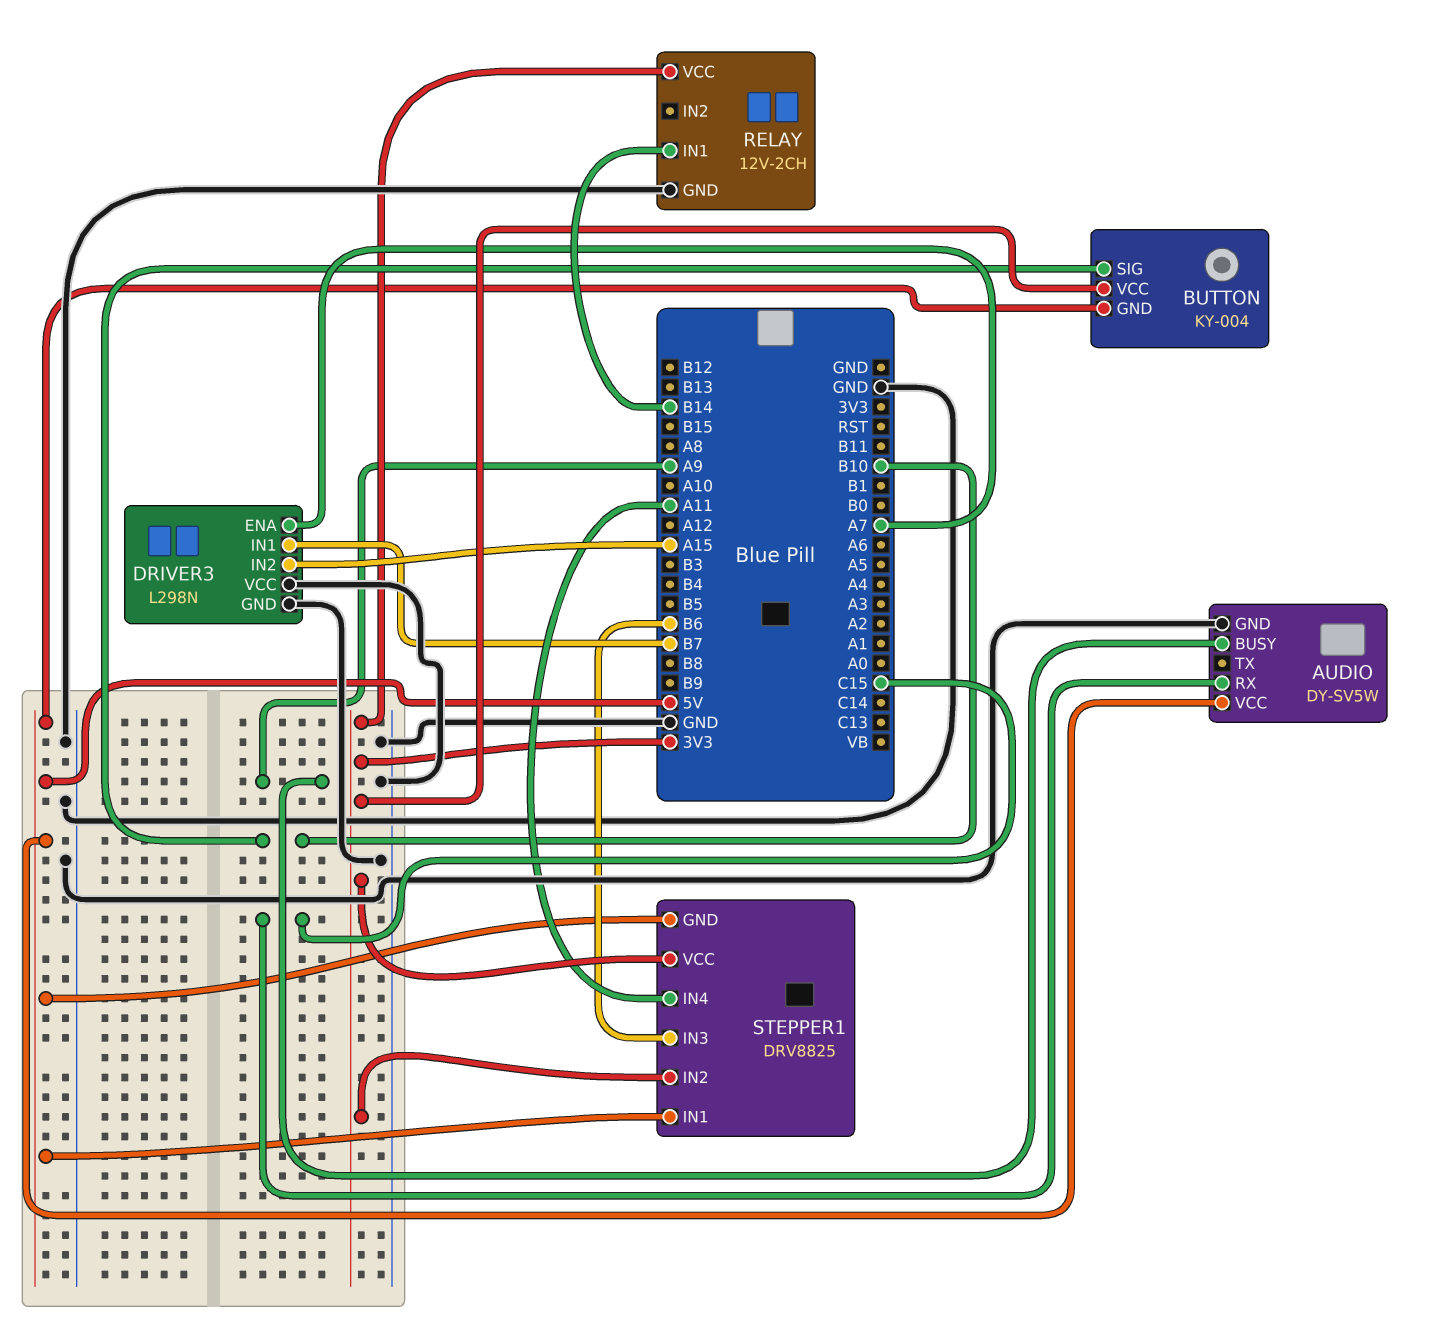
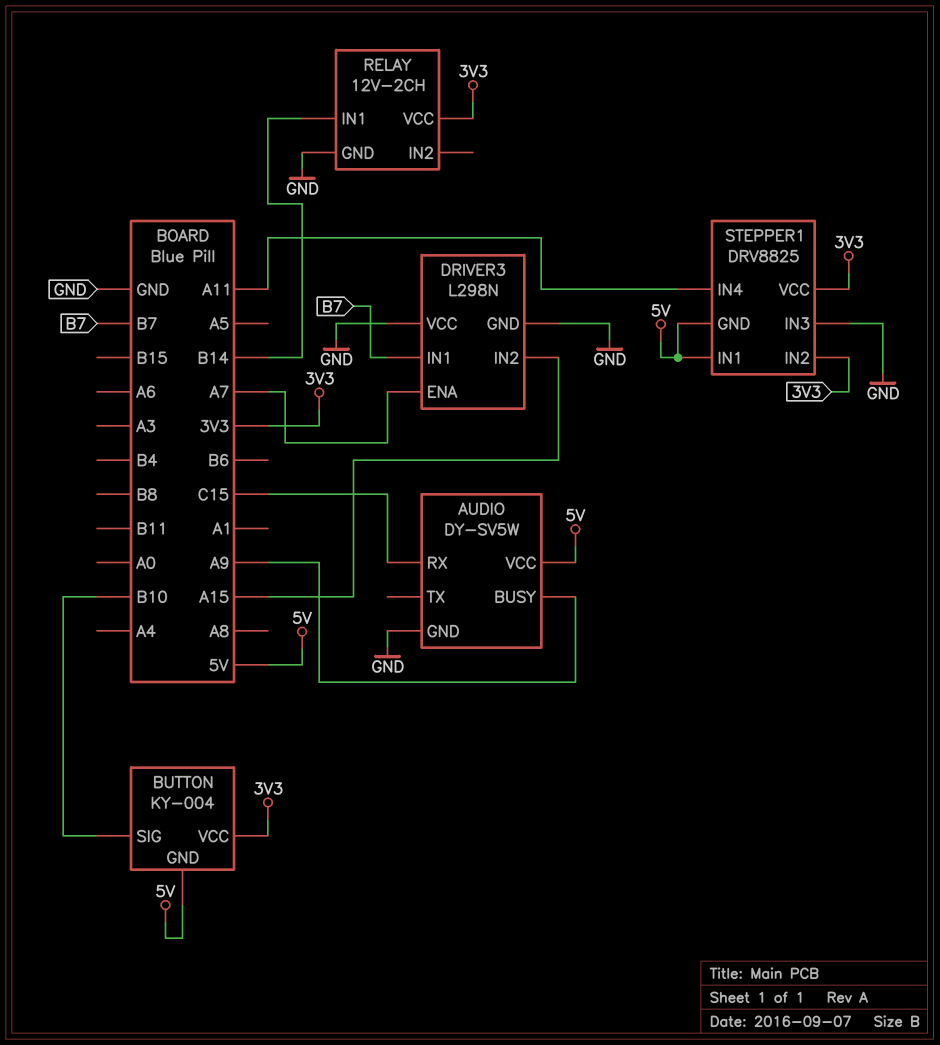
STEPPER1 pin IN3: B6 -> GND

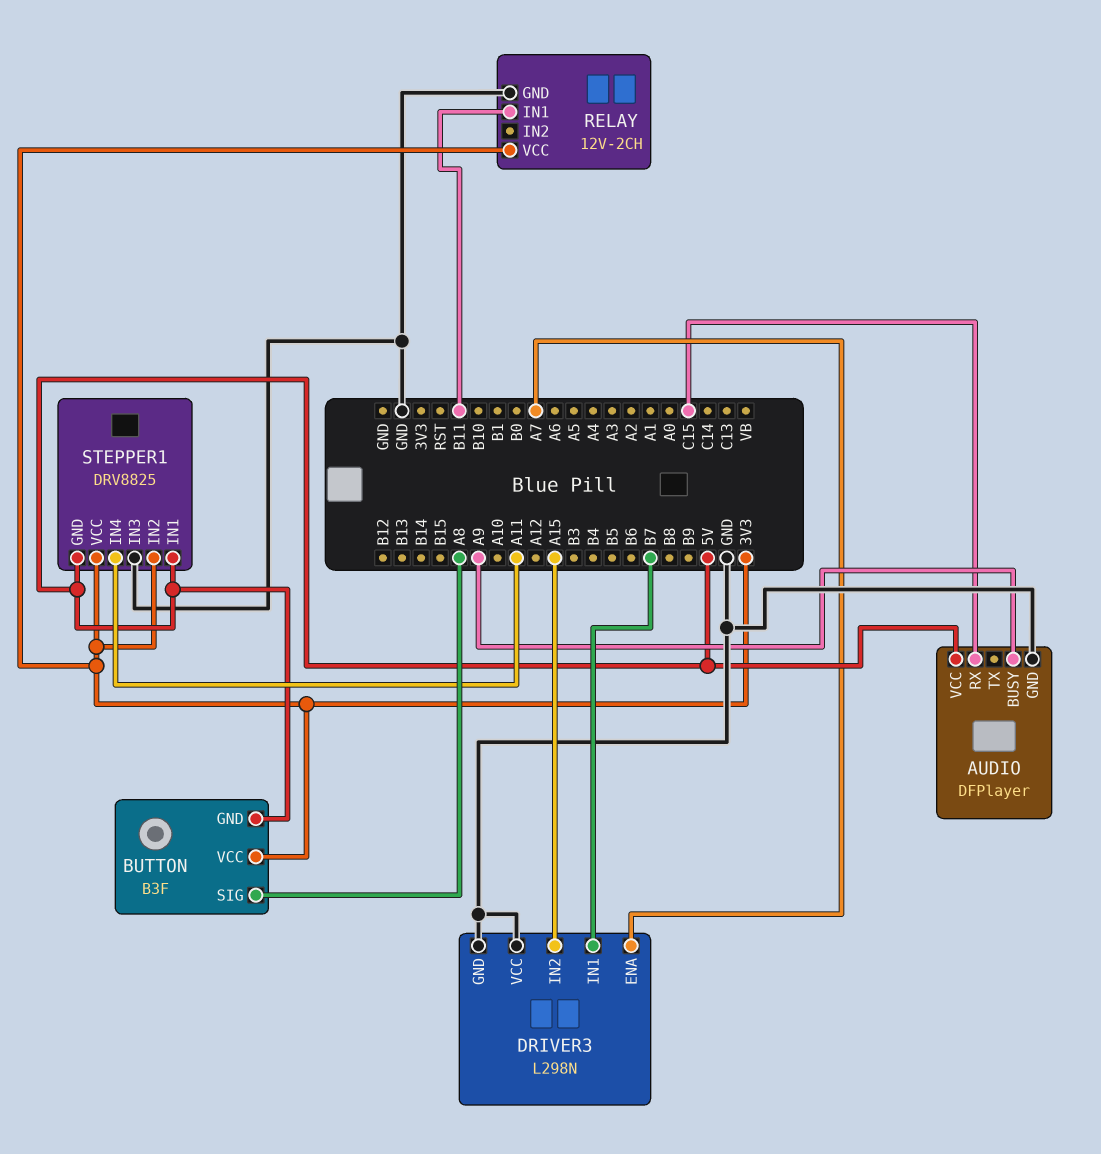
AUDIO: DY-SV5W -> DFPlayer
BUTTON: KY-004 -> B3F
BUTTON pin SIG: B10 -> A8
RELAY pin IN1: B14 -> B11

